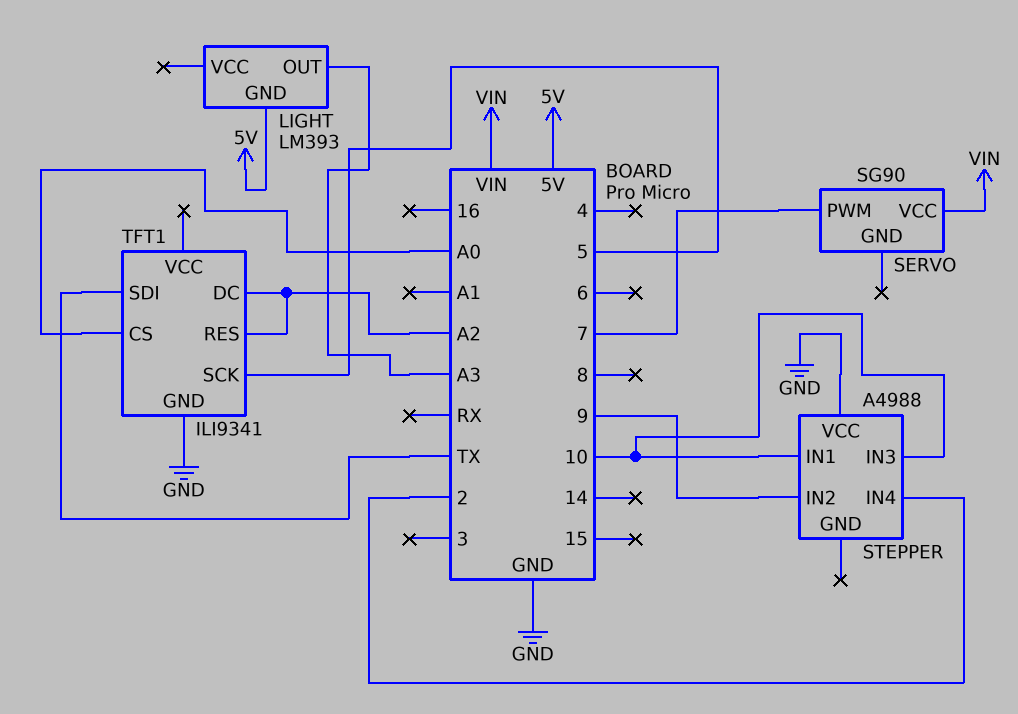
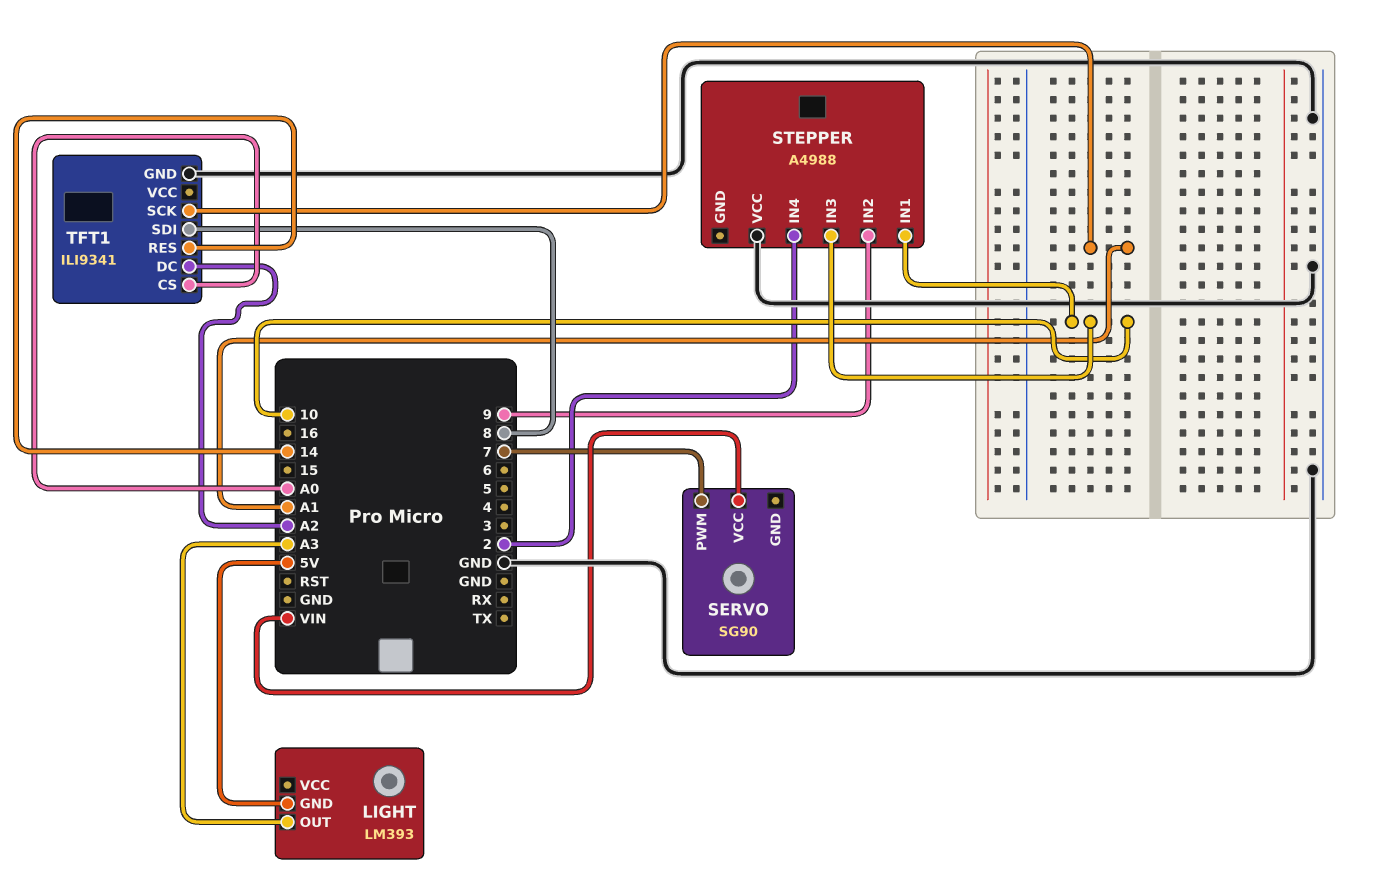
TFT1 pin RES: A2 -> 14
TFT1 pin SCK: 5 -> A1
TFT1 pin SDI: TX -> 8

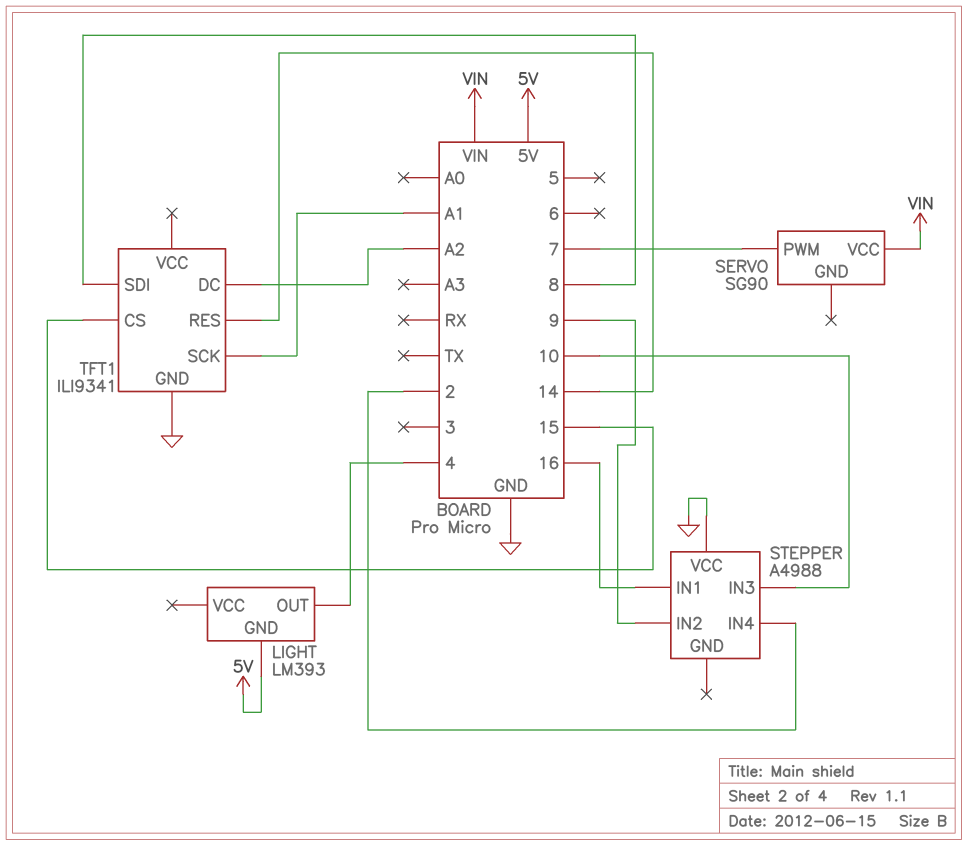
LIGHT pin OUT: A3 -> 4
STEPPER pin IN1: 10 -> 16
TFT1 pin CS: A0 -> 15

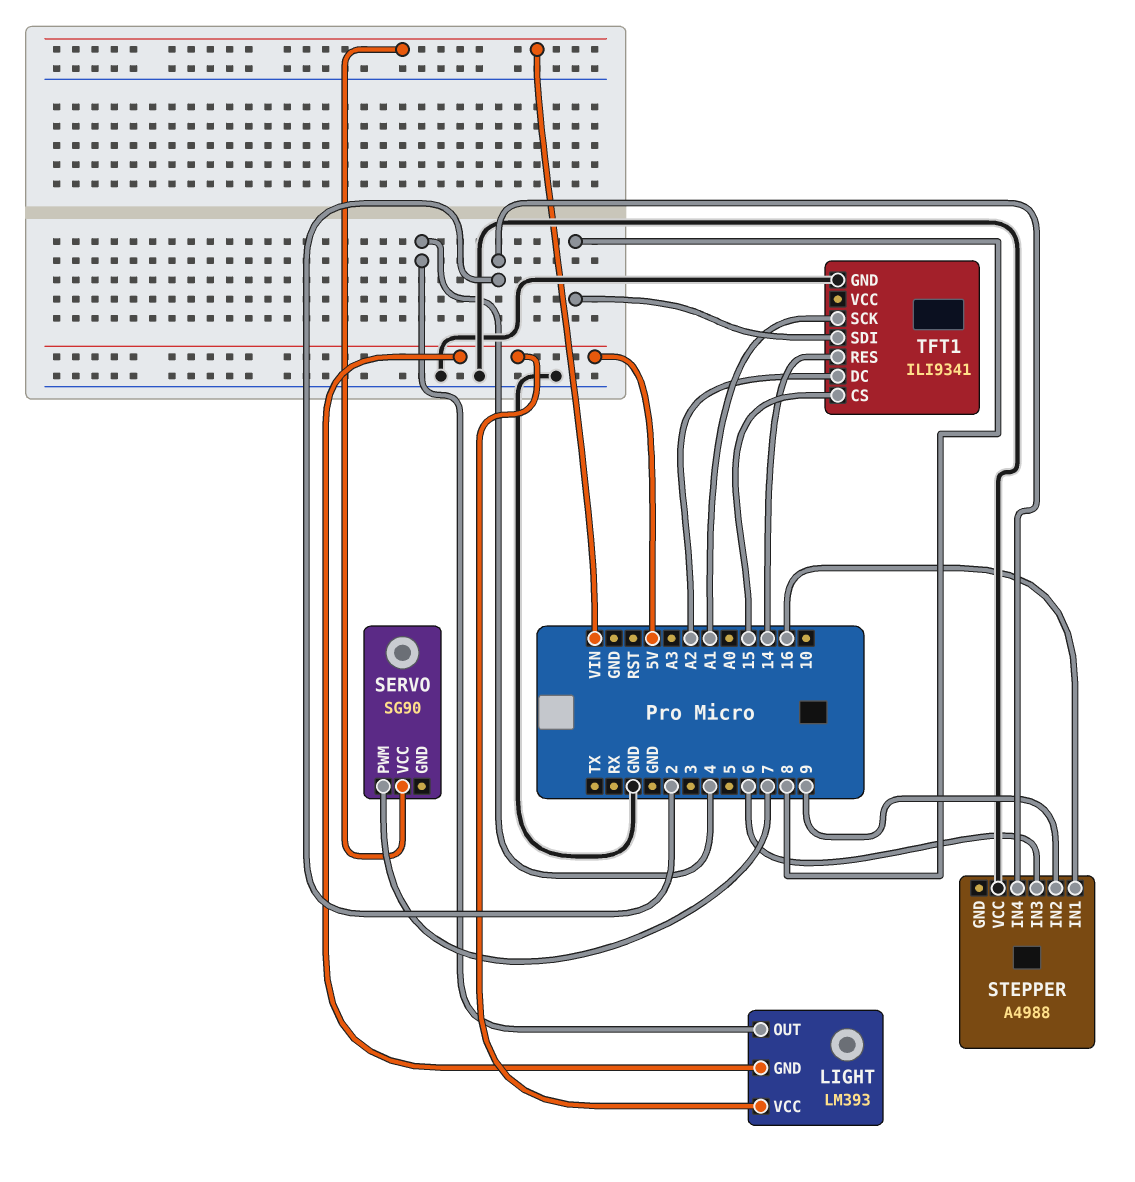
LIGHT pin VCC: none -> 5V
STEPPER pin IN3: 10 -> 6

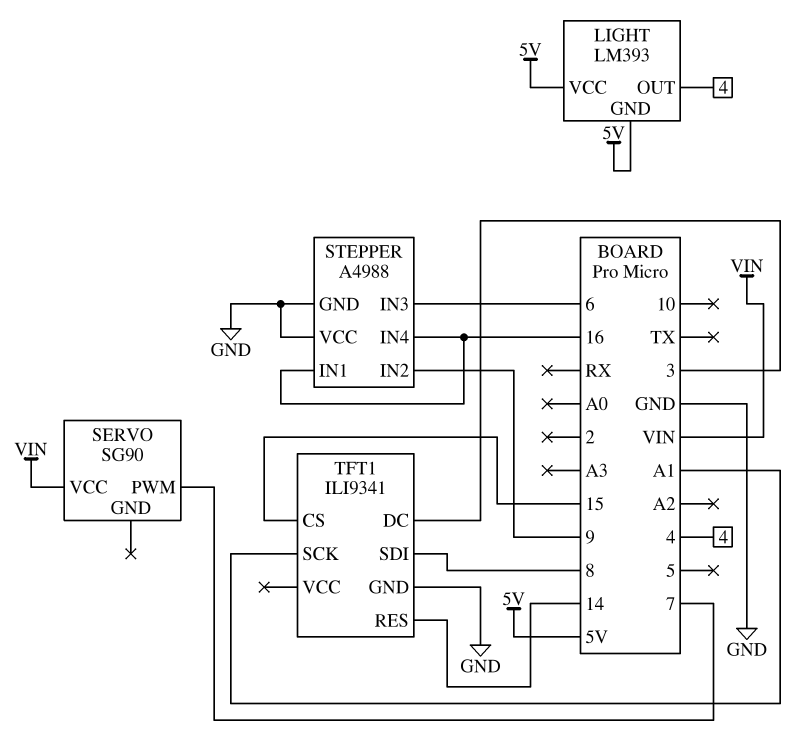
STEPPER pin GND: none -> GND
STEPPER pin IN4: 2 -> 16
TFT1 pin DC: A2 -> 3

